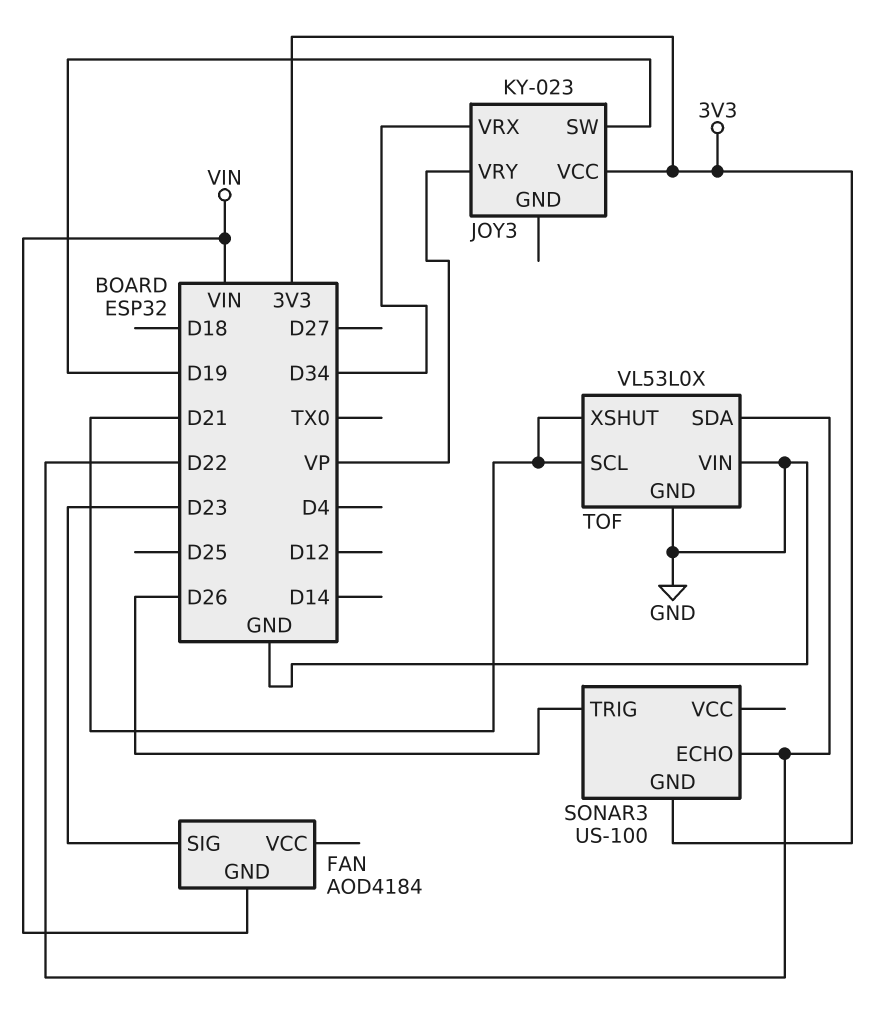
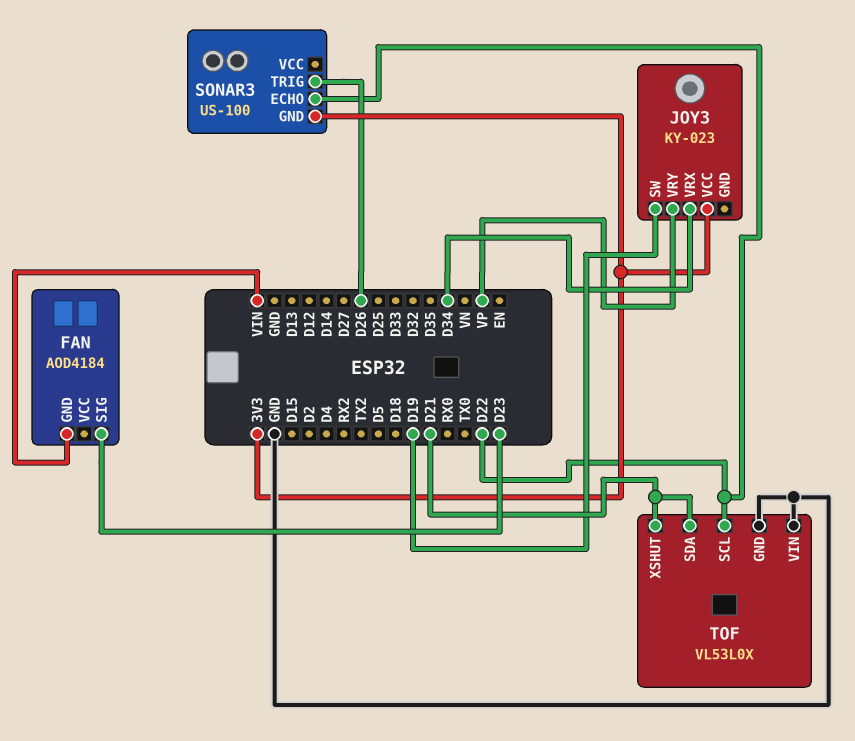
TOF pin SCL: D21 -> D22
TOF pin SDA: D22 -> D21

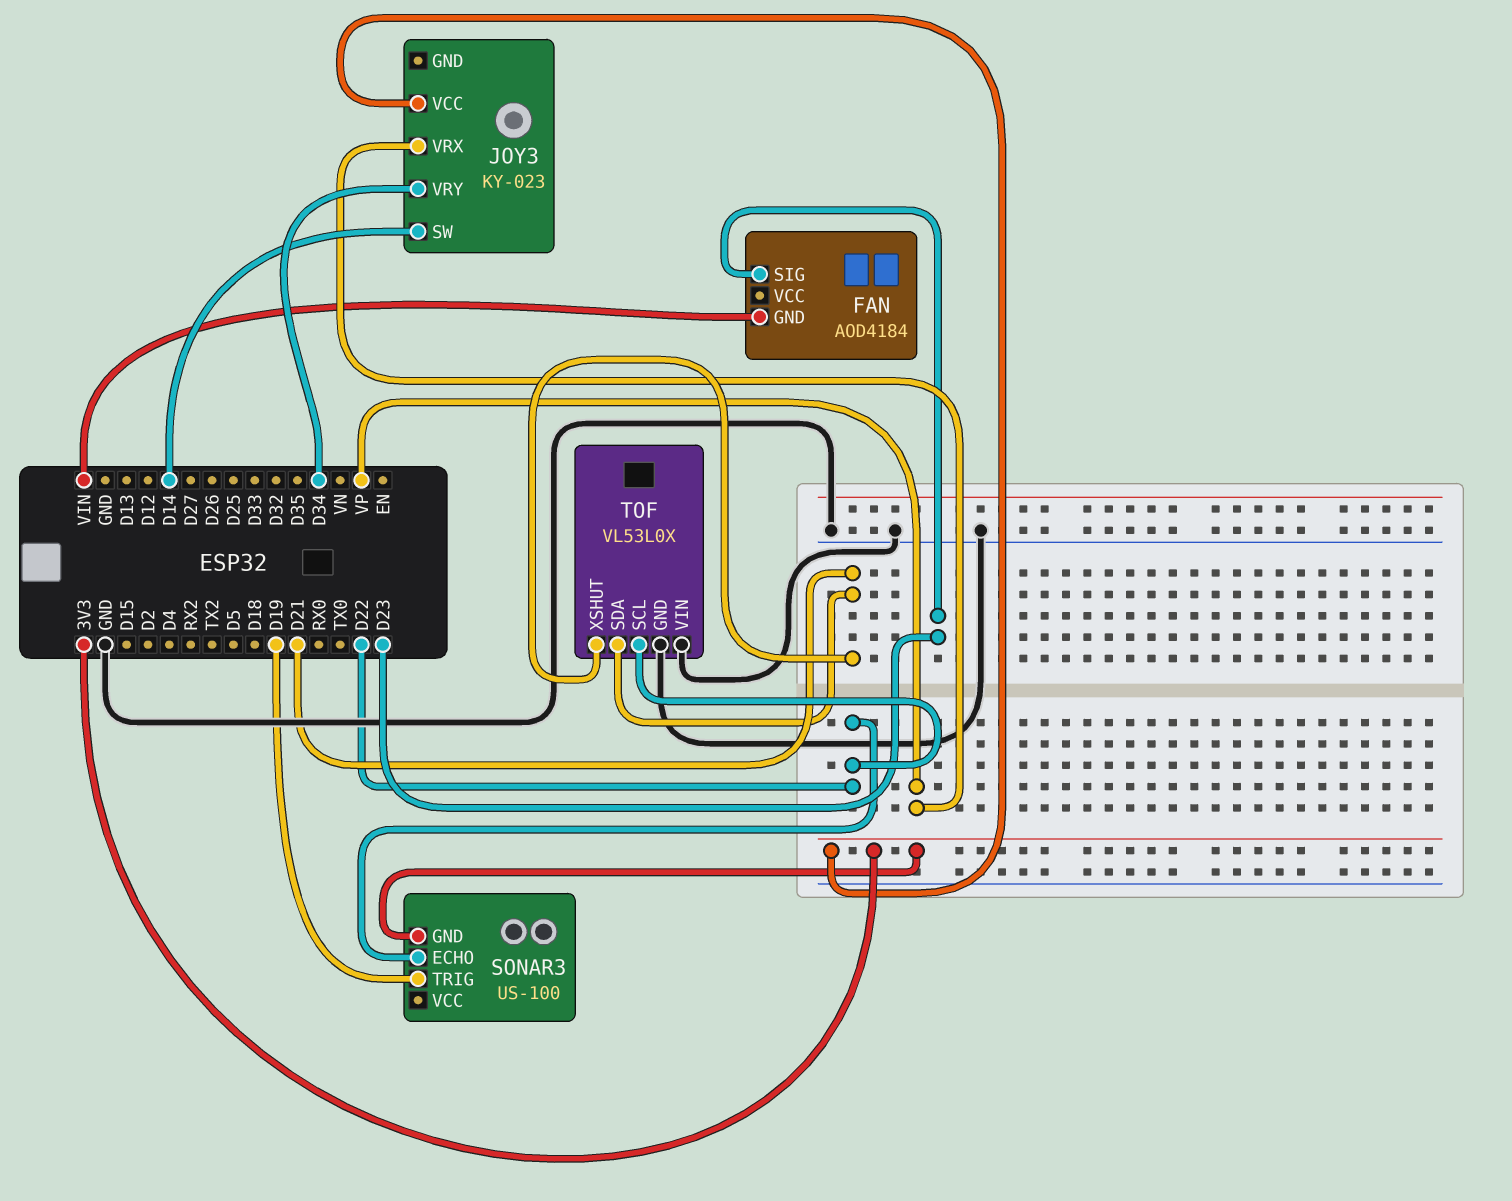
JOY3 pin SW: D19 -> D14
JOY3 pin VRX: D34 -> VP
JOY3 pin VRY: VP -> D34
SONAR3 pin TRIG: D26 -> D19

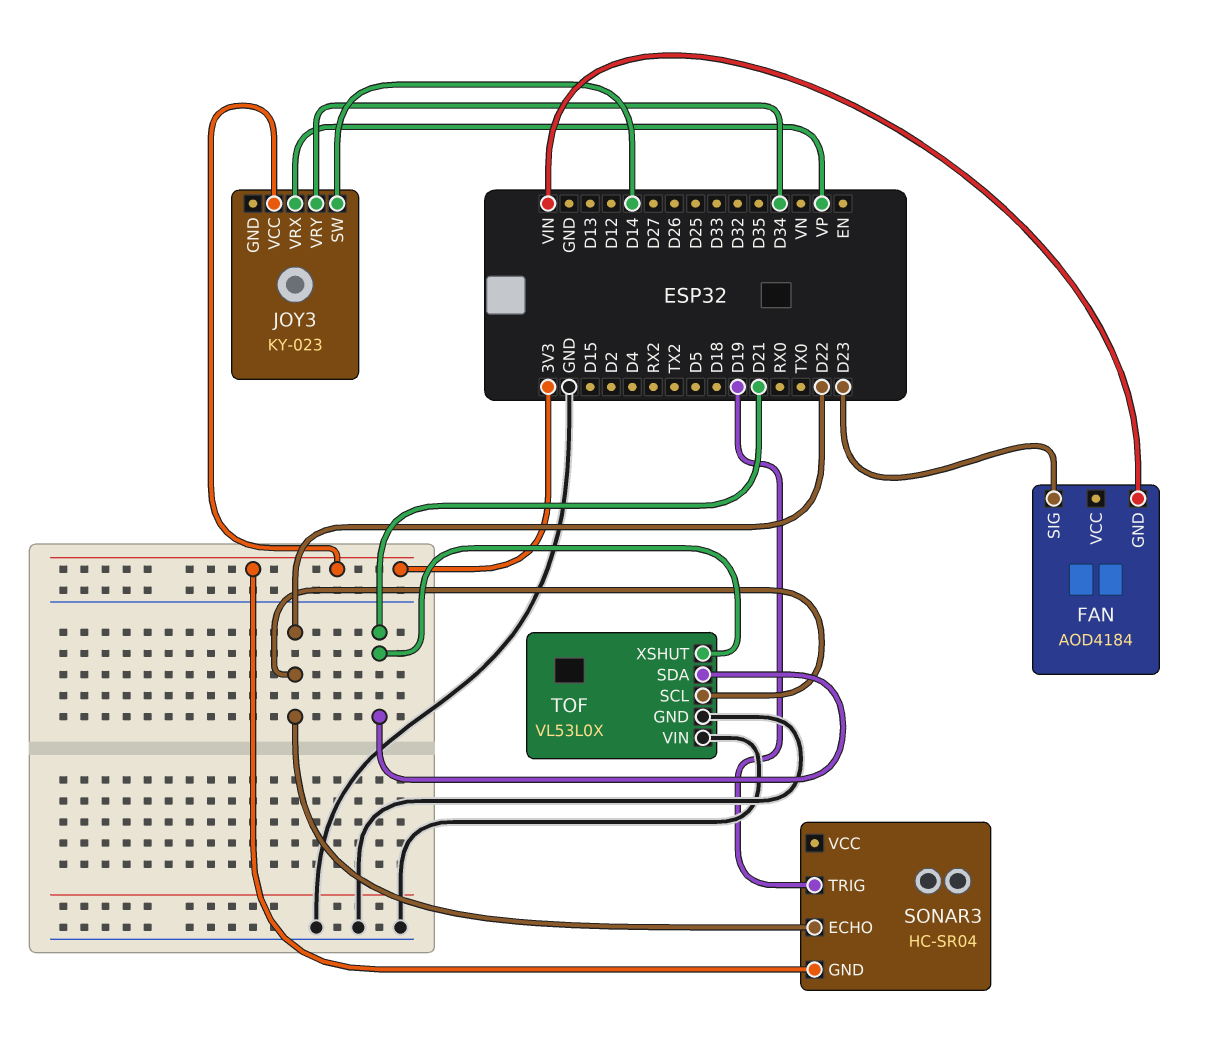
SONAR3: US-100 -> HC-SR04

